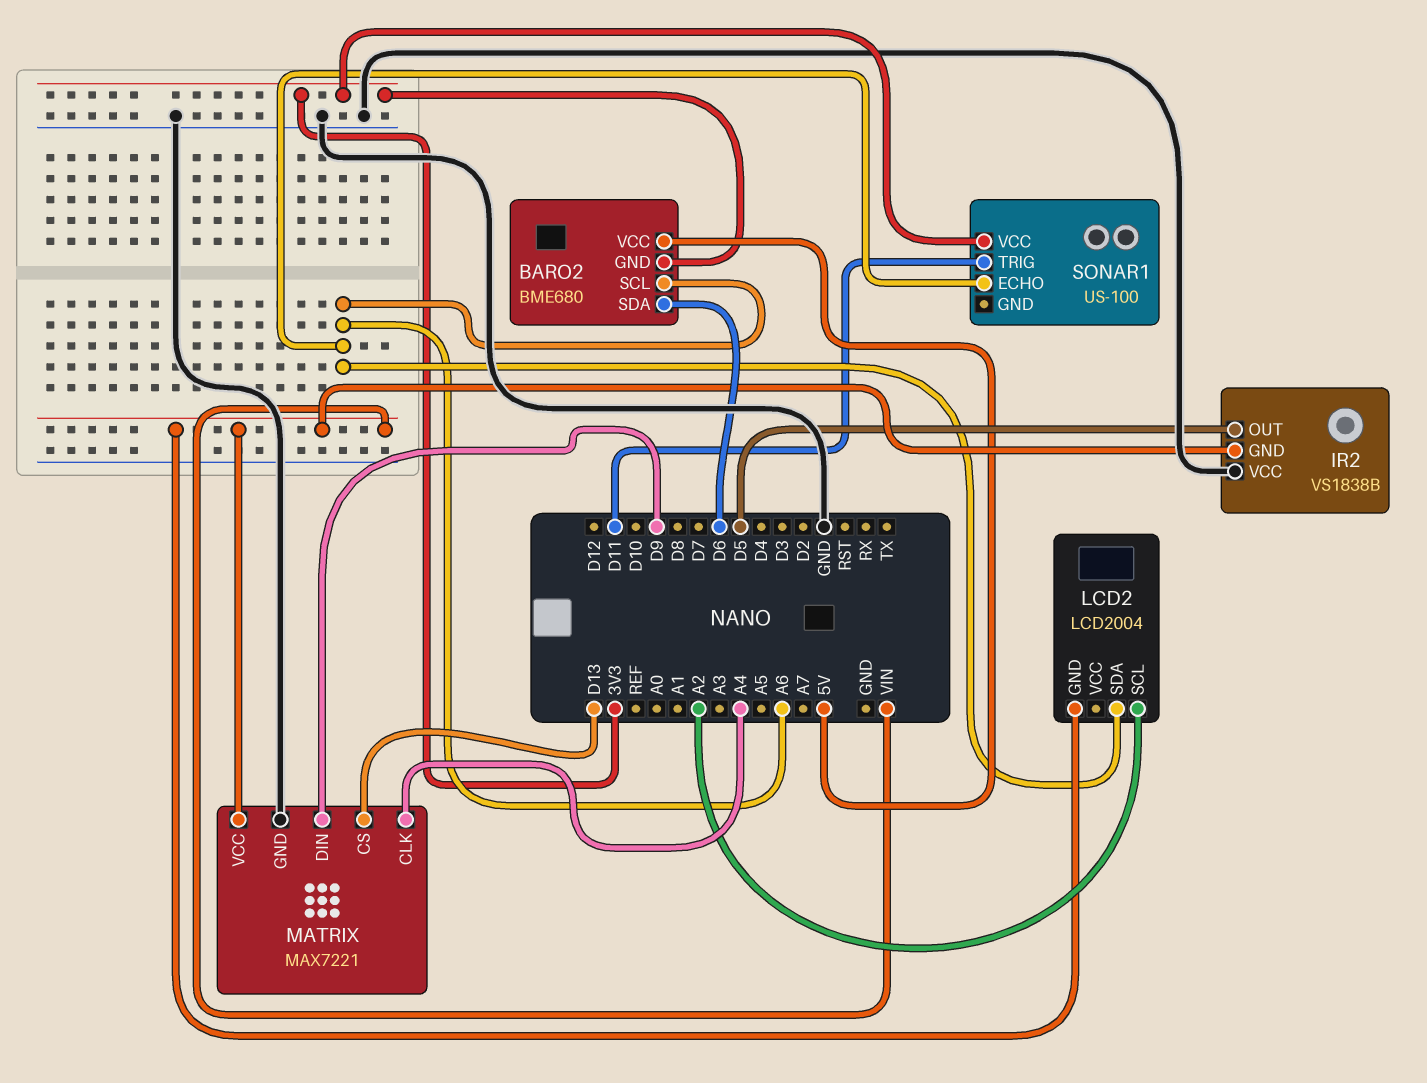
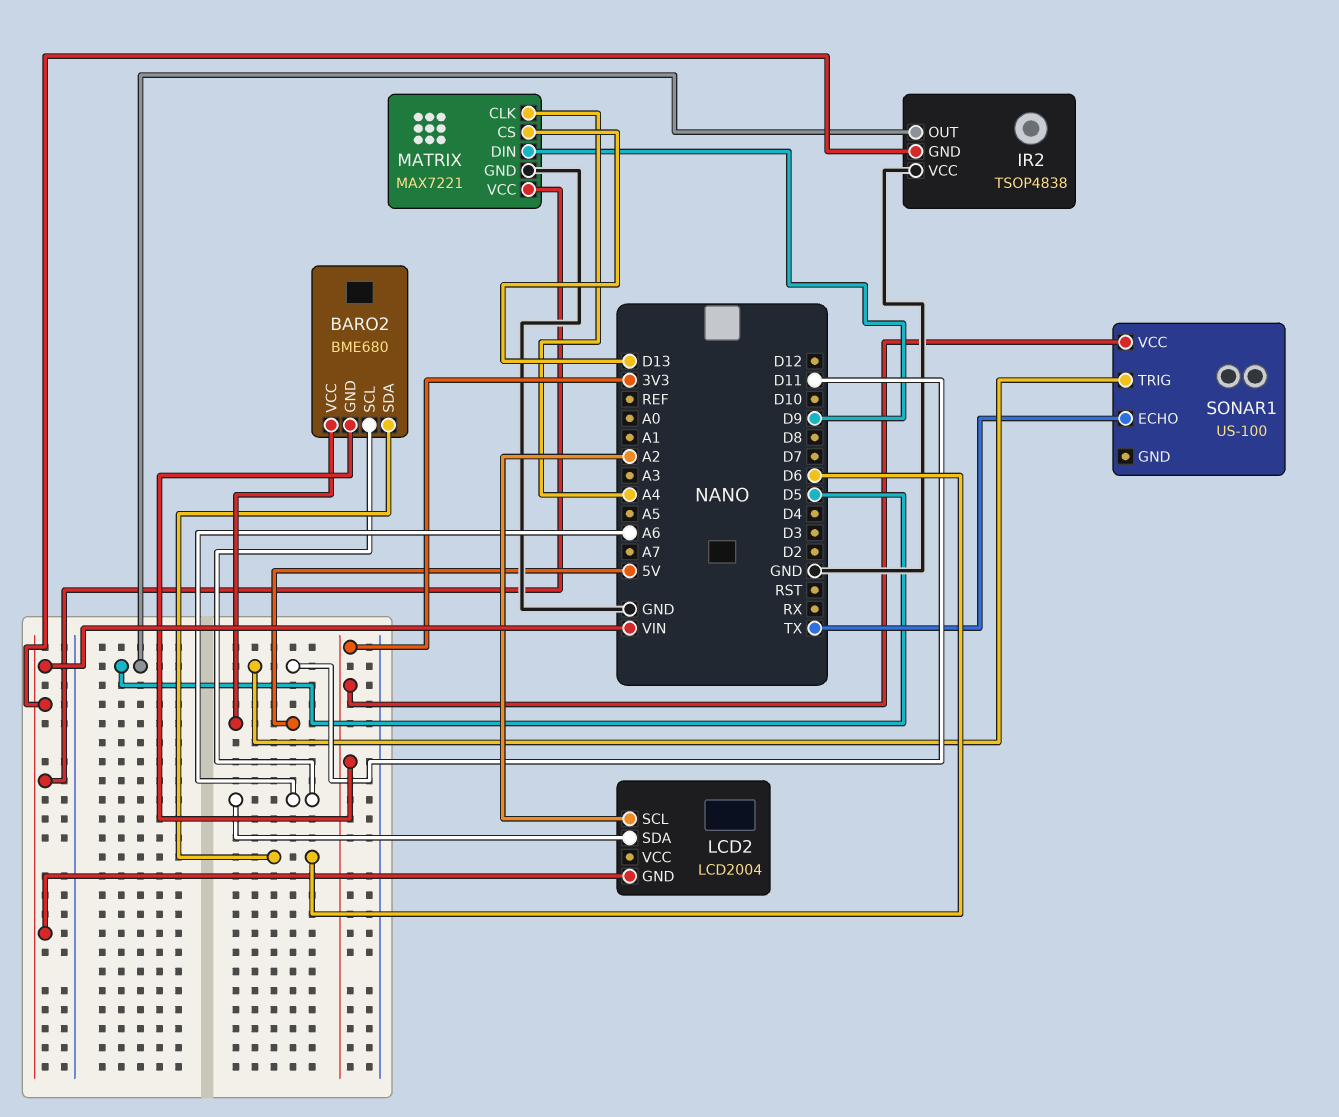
IR2: VS1838B -> TSOP4838
SONAR1 pin ECHO: A6 -> TX

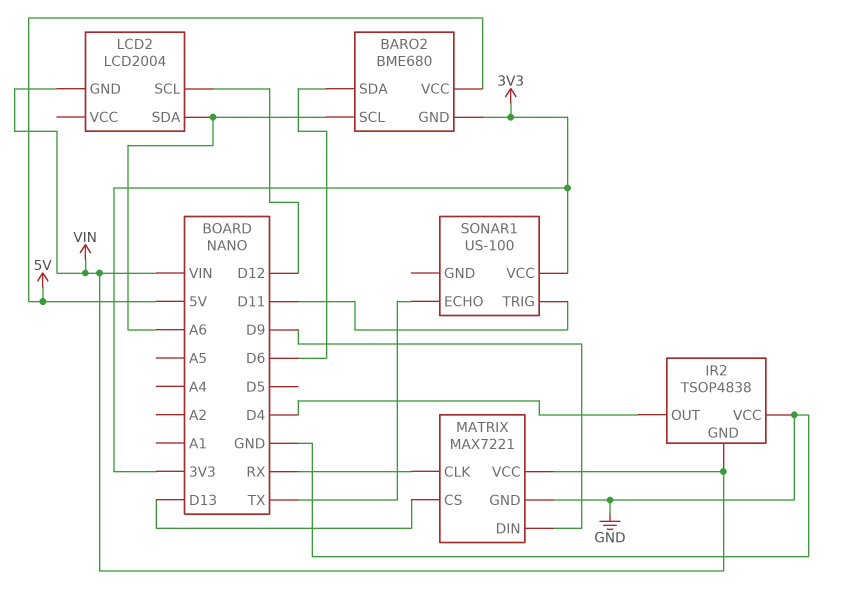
IR2 pin OUT: D5 -> D4
LCD2 pin SCL: A2 -> D12
MATRIX pin CLK: A4 -> RX

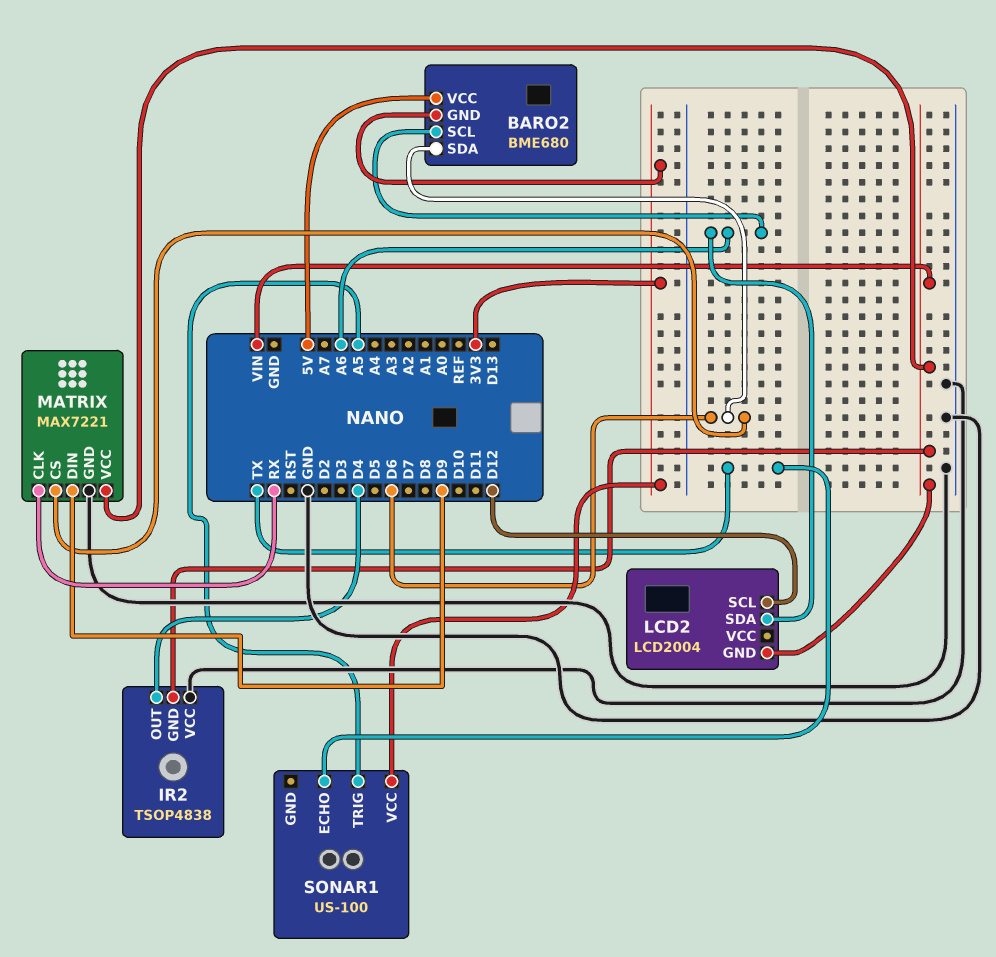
MATRIX pin CS: D13 -> D6
SONAR1 pin TRIG: D11 -> A5

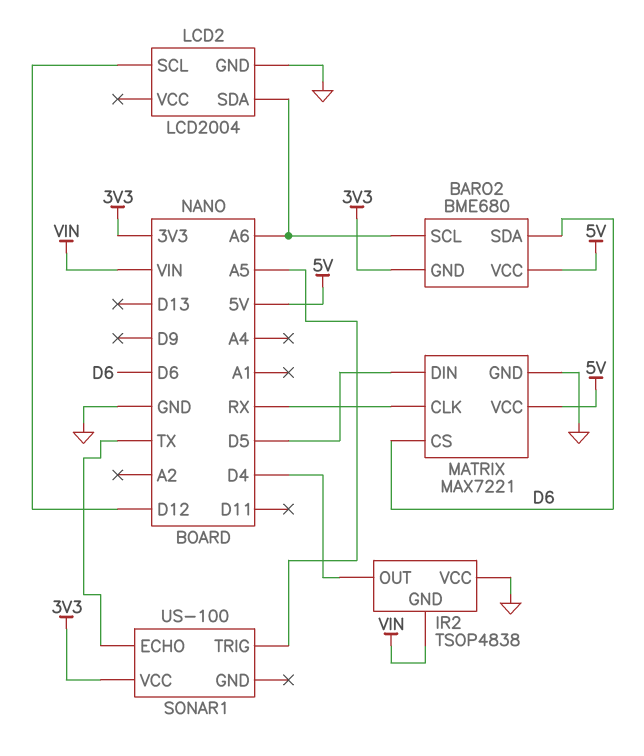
LCD2 pin GND: VIN -> GND
MATRIX pin DIN: D9 -> D5
MATRIX pin VCC: VIN -> 5V

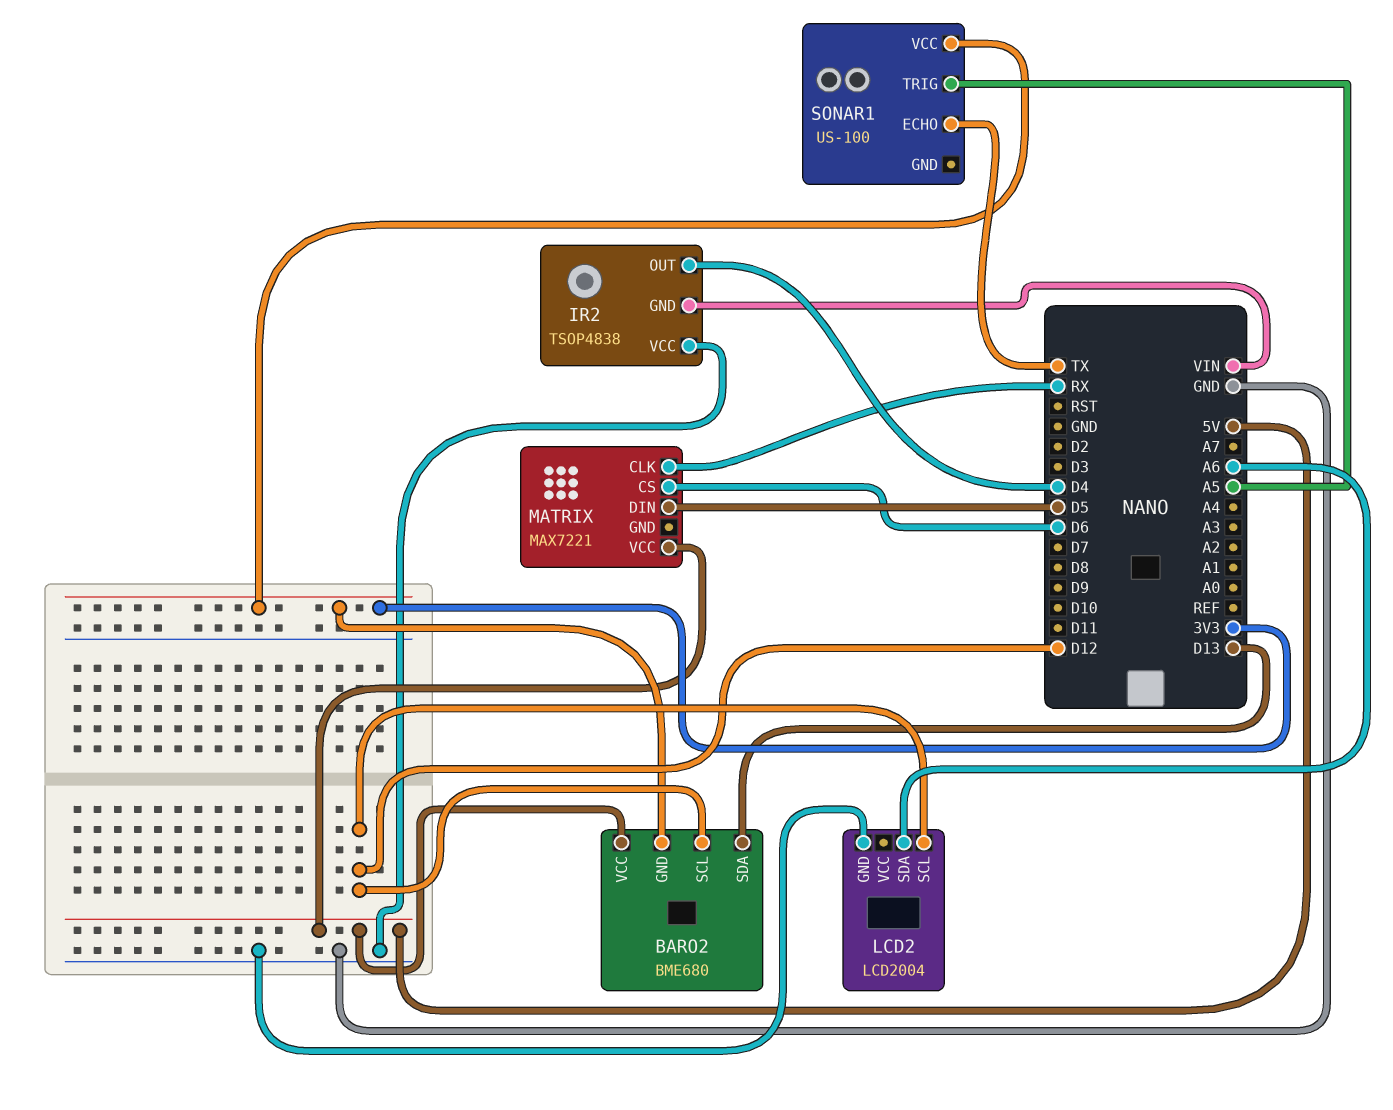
BARO2 pin SCL: A6 -> D12
BARO2 pin SDA: D6 -> D13
MATRIX pin GND: GND -> none

